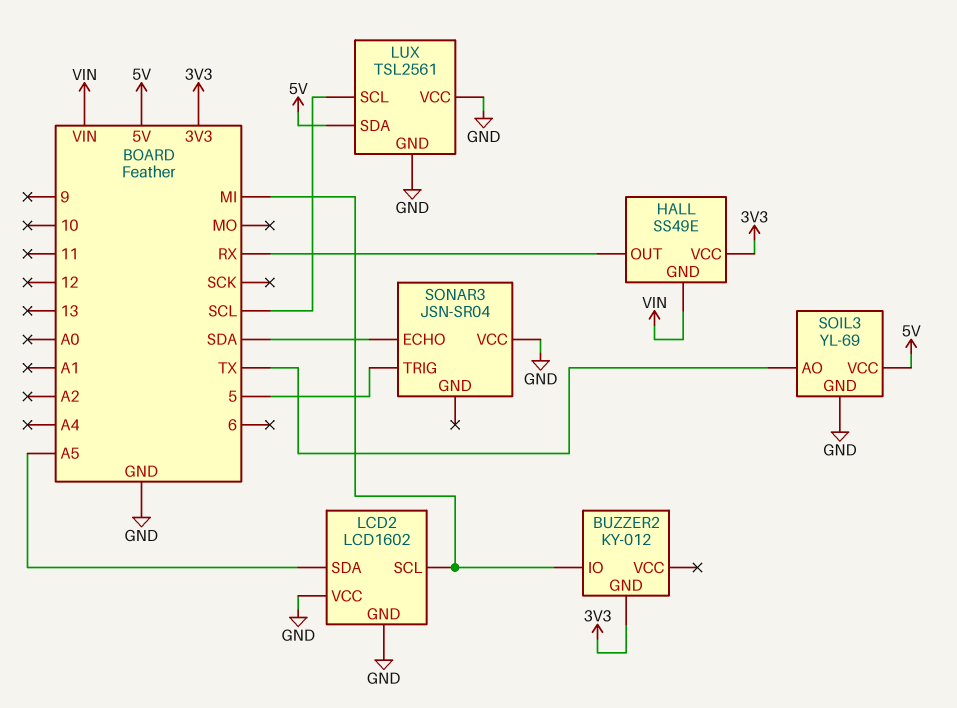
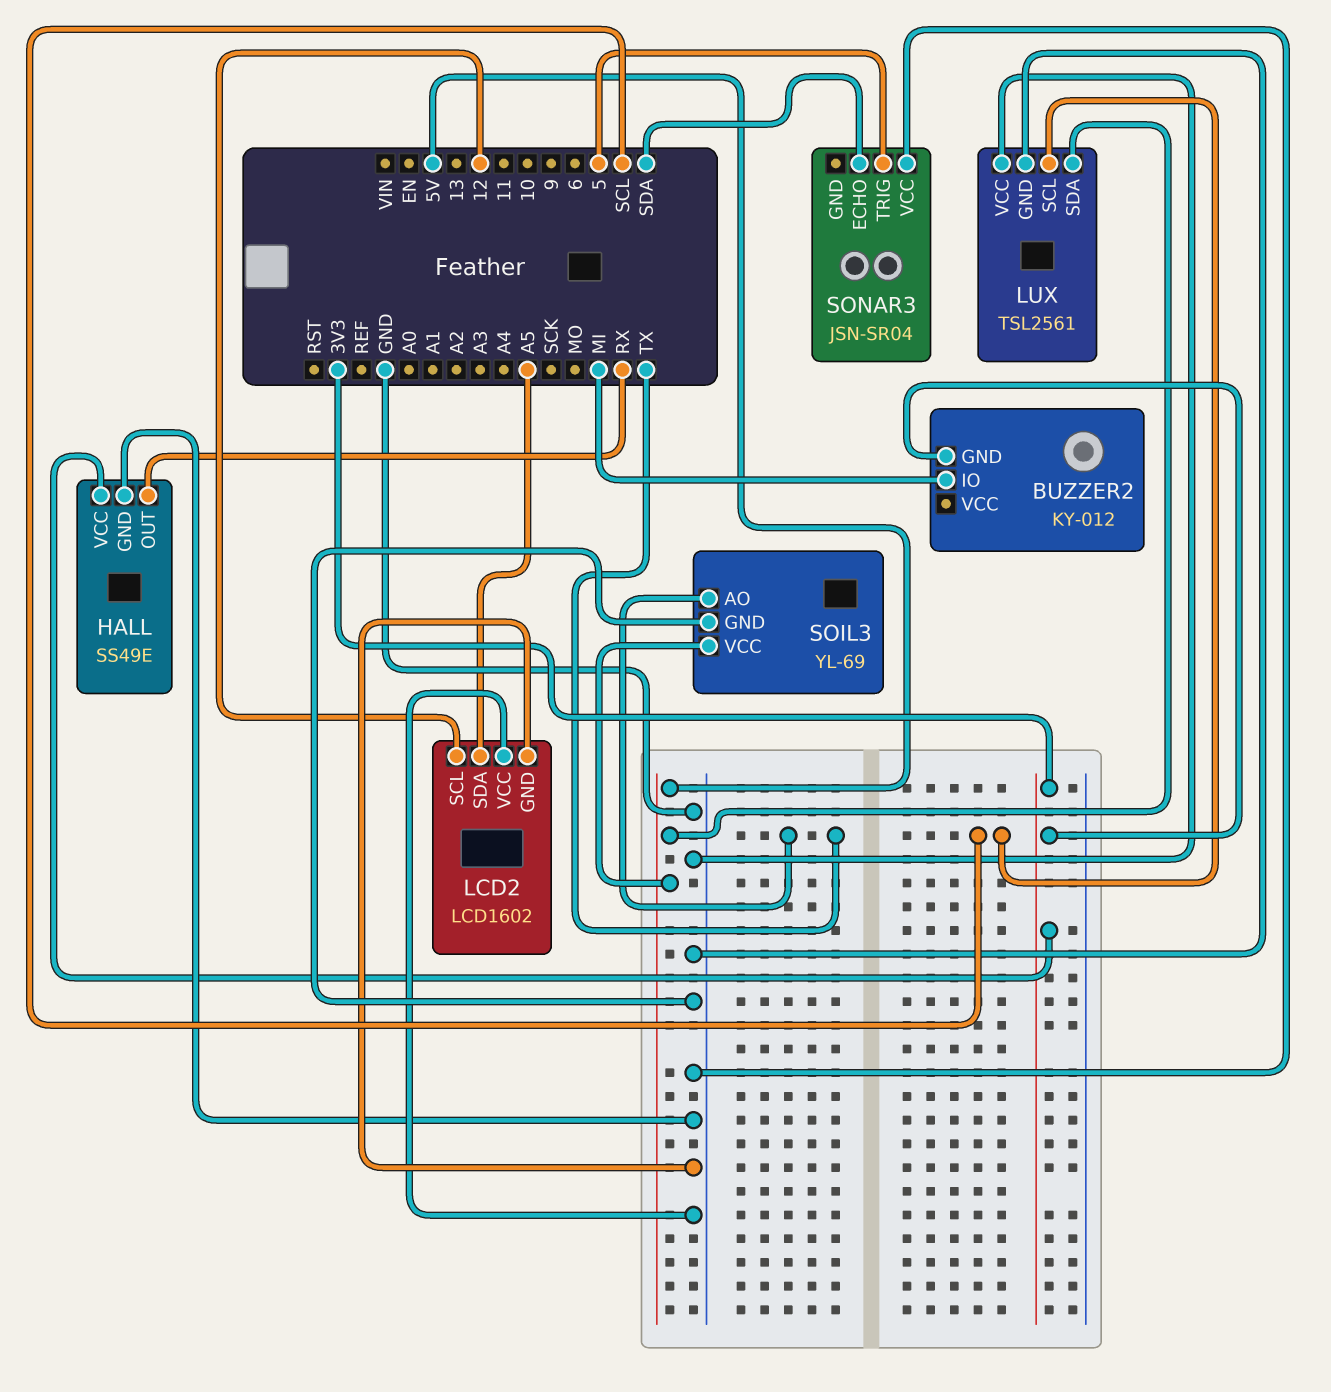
HALL pin GND: VIN -> GND
LCD2 pin SCL: MI -> 12

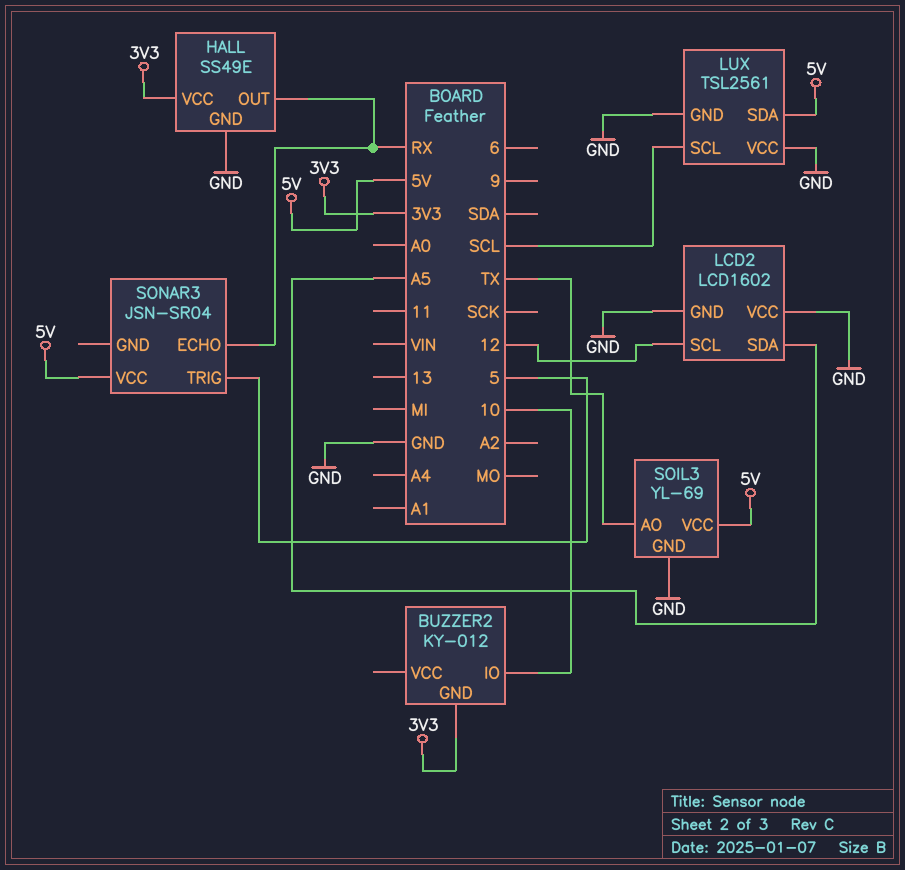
BUZZER2 pin IO: MI -> 10
SONAR3 pin ECHO: SDA -> RX
SONAR3 pin VCC: GND -> 5V

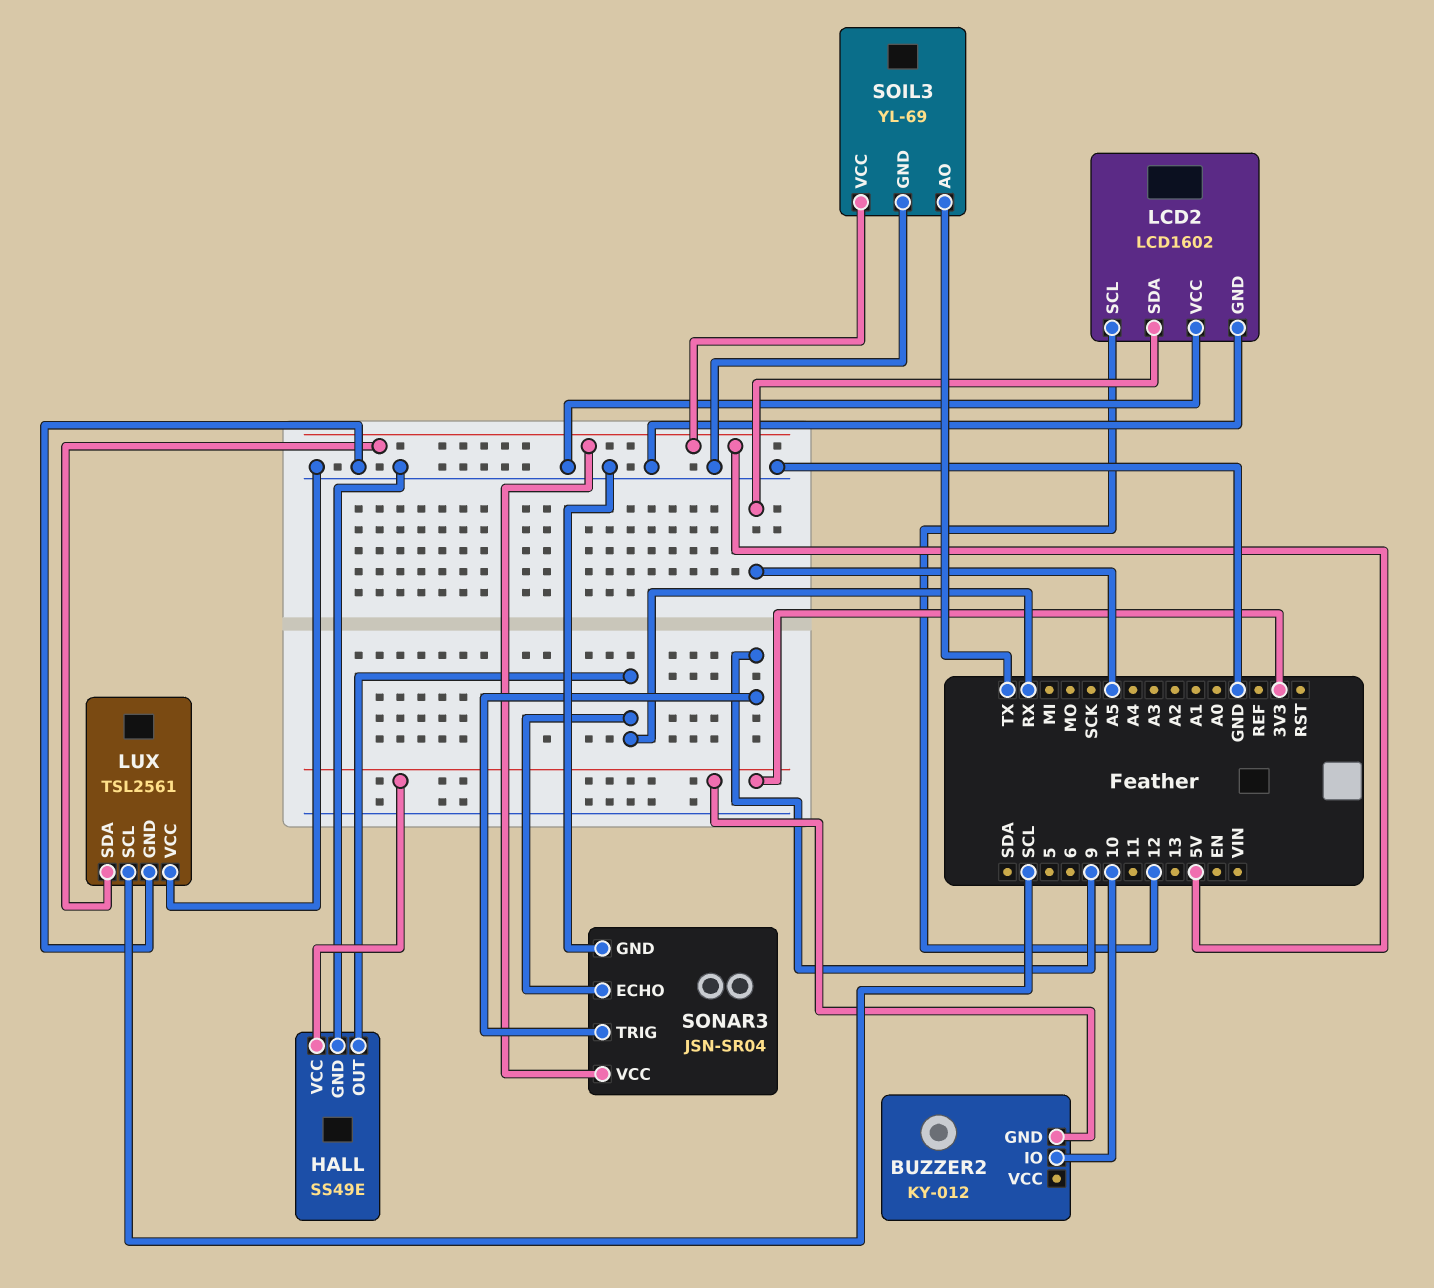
SONAR3 pin GND: none -> GND
SONAR3 pin TRIG: 5 -> 9

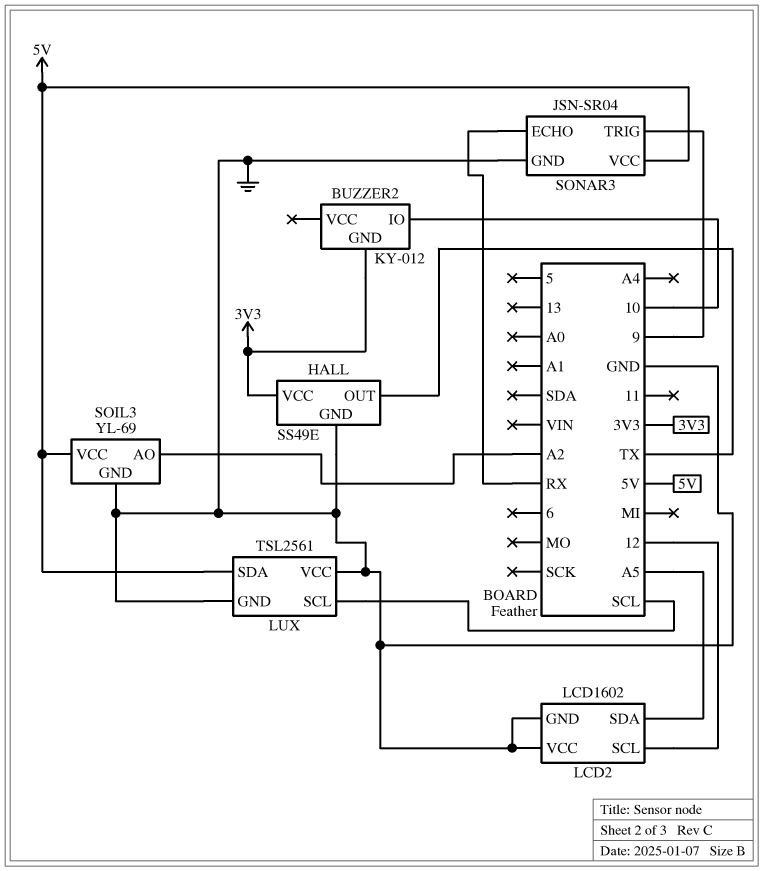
HALL pin OUT: RX -> TX
SOIL3 pin AO: TX -> A2

